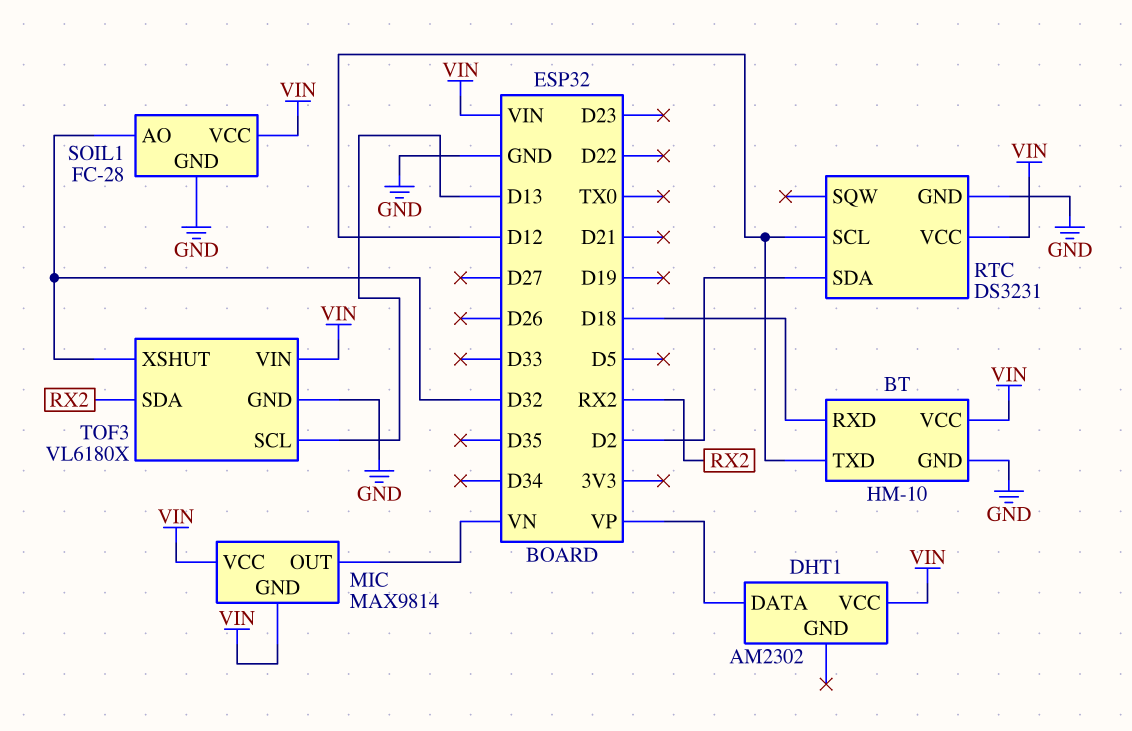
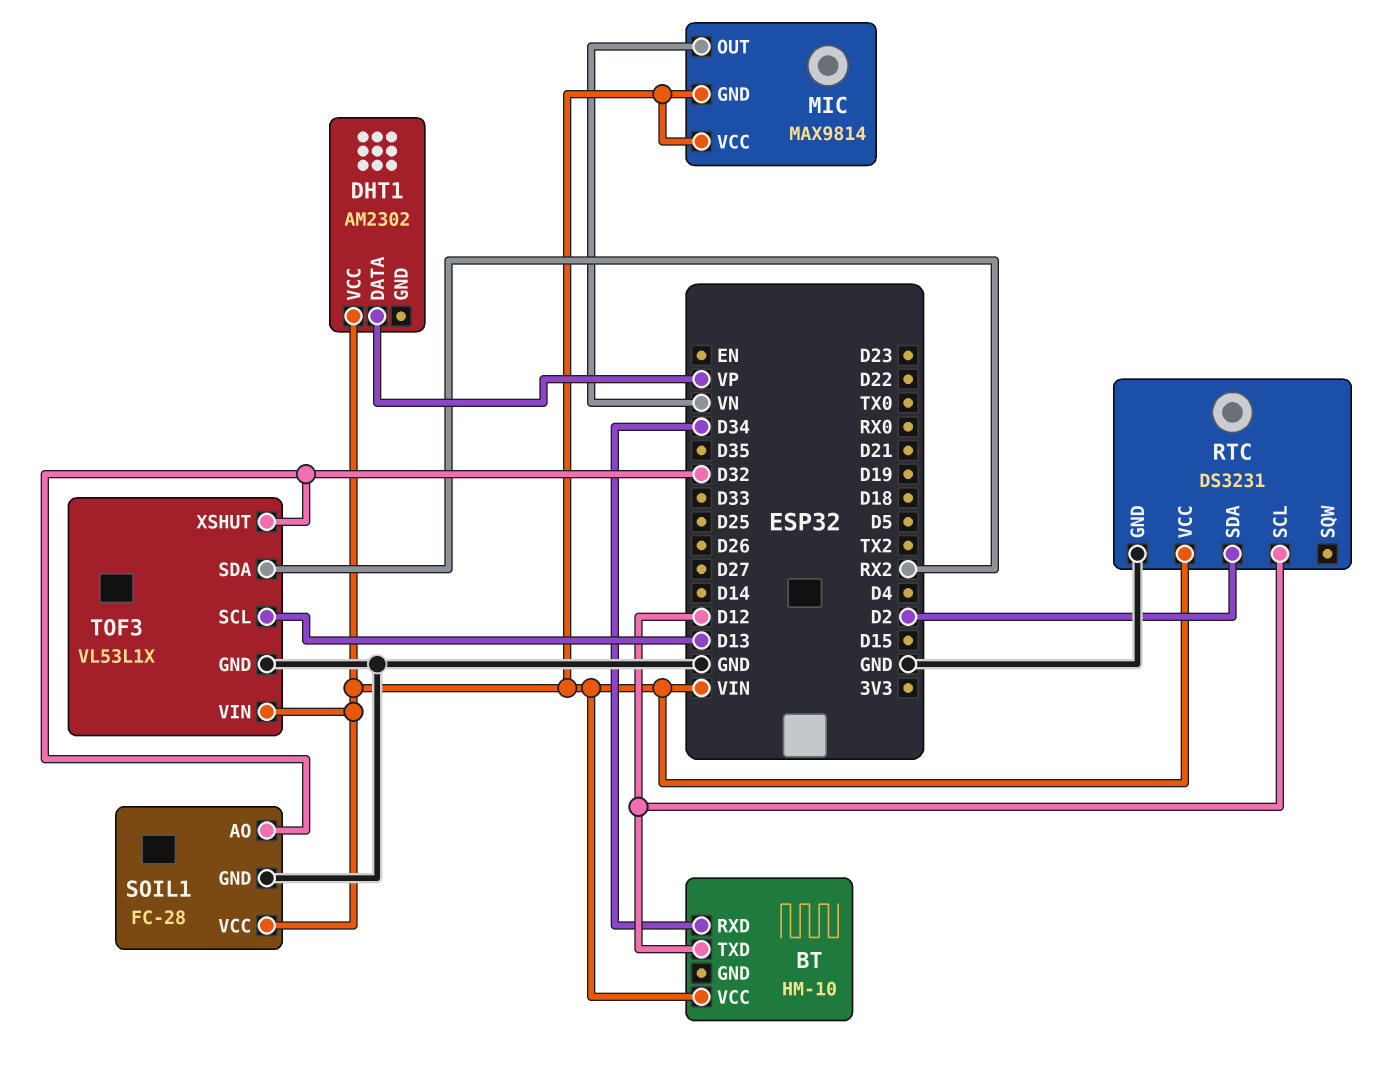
BT pin GND: GND -> none
BT pin RXD: D18 -> D34
TOF3: VL6180X -> VL53L1X

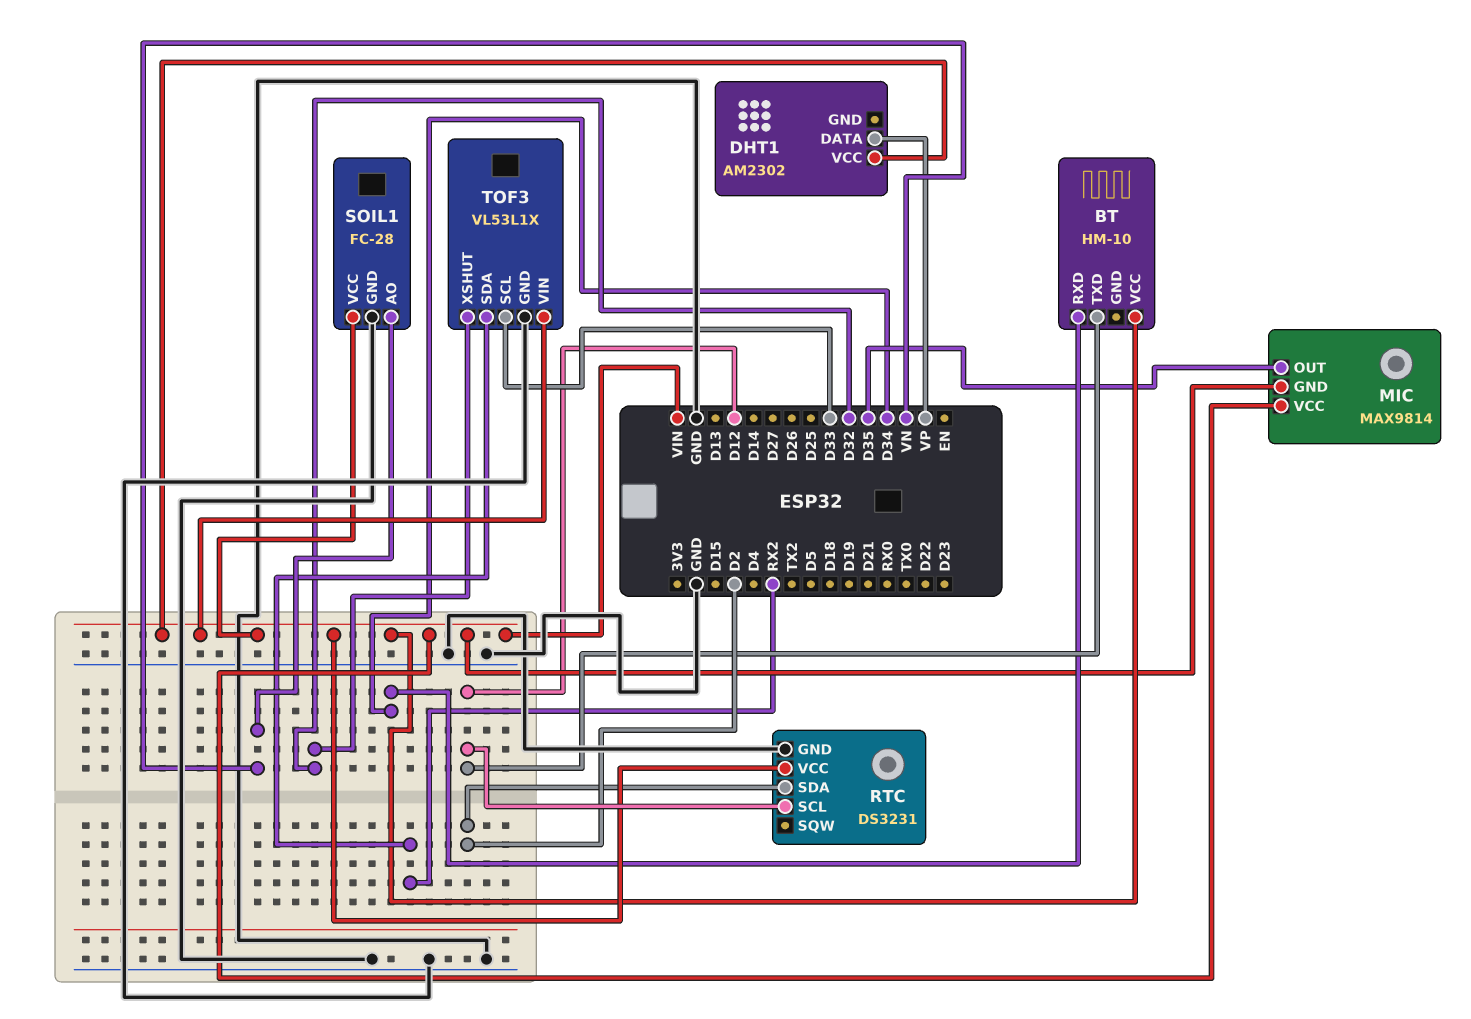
MIC pin OUT: VN -> D35
SOIL1 pin AO: D32 -> VN
TOF3 pin SCL: D13 -> D33

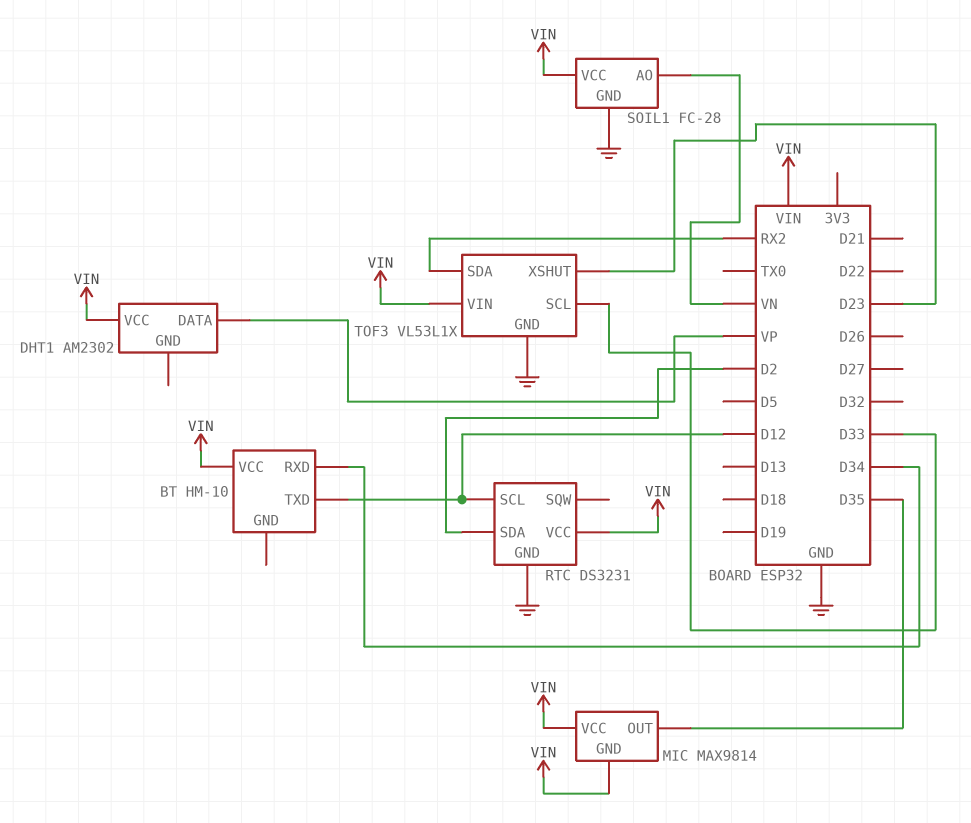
TOF3 pin XSHUT: D32 -> D23

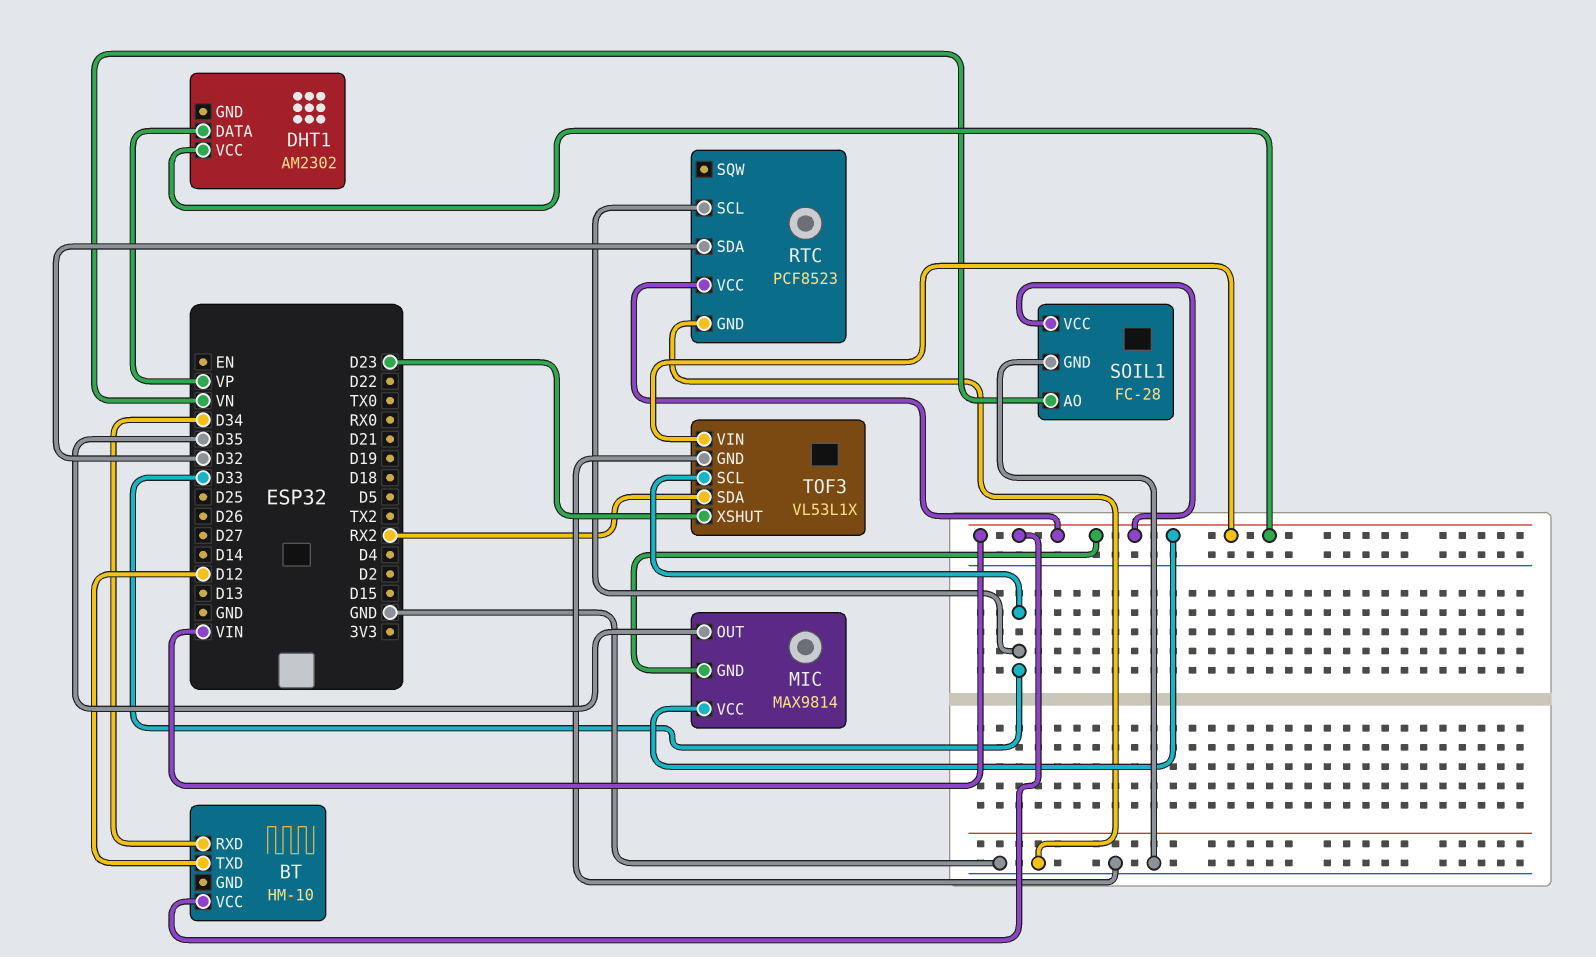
RTC: DS3231 -> PCF8523
RTC pin SCL: D12 -> D33
RTC pin SDA: D2 -> D32

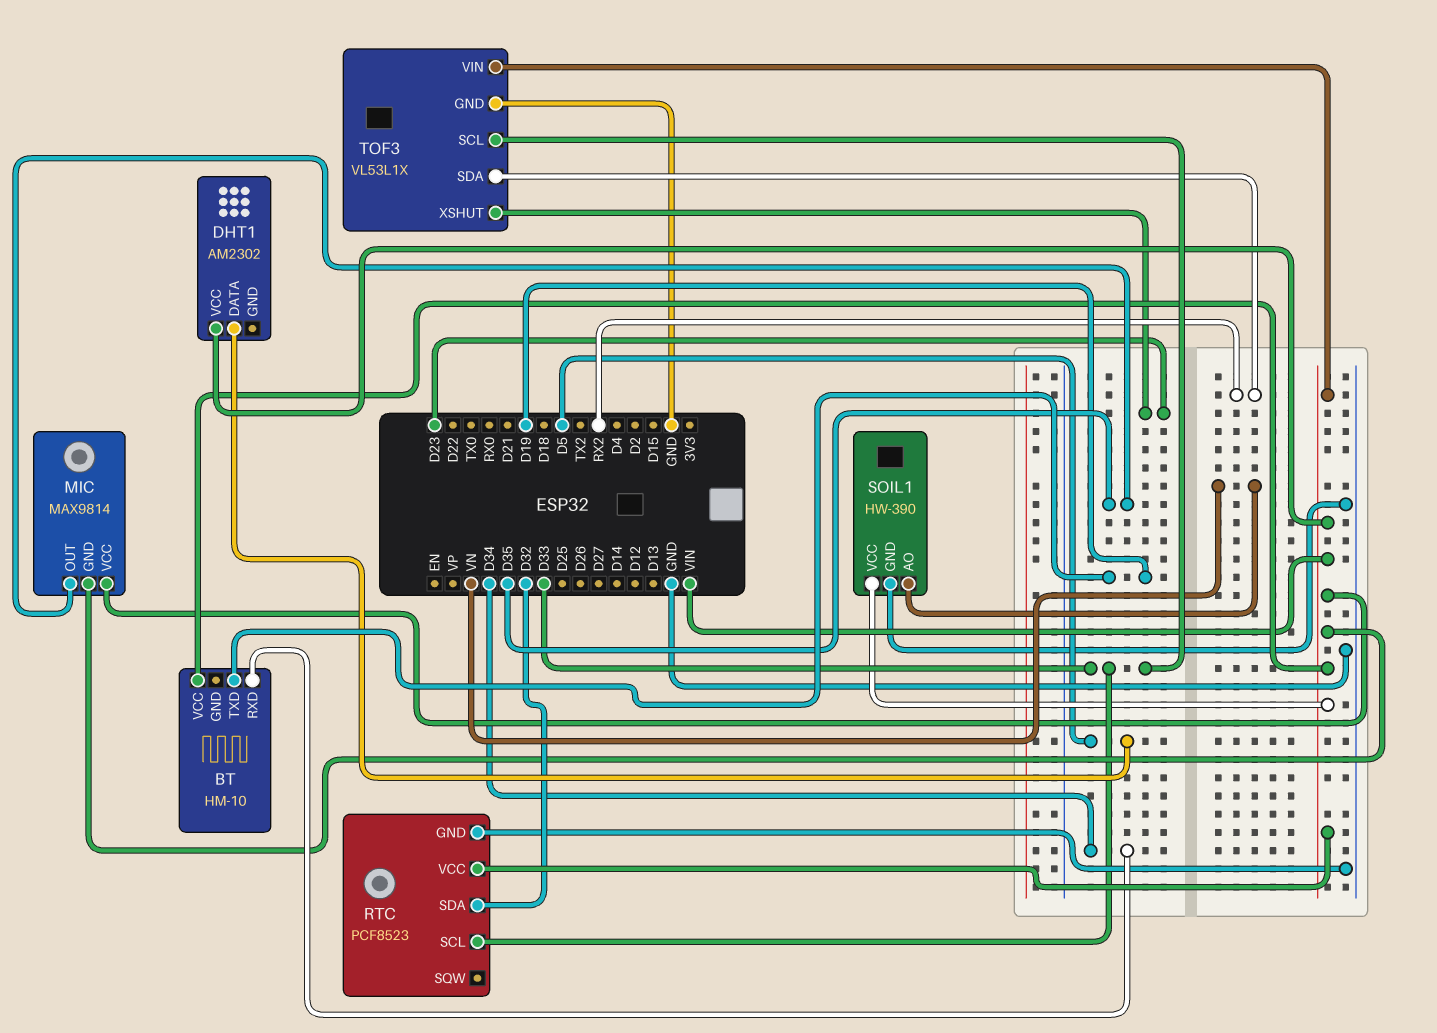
BT pin TXD: D12 -> D19
DHT1 pin DATA: VP -> D5
SOIL1: FC-28 -> HW-390

